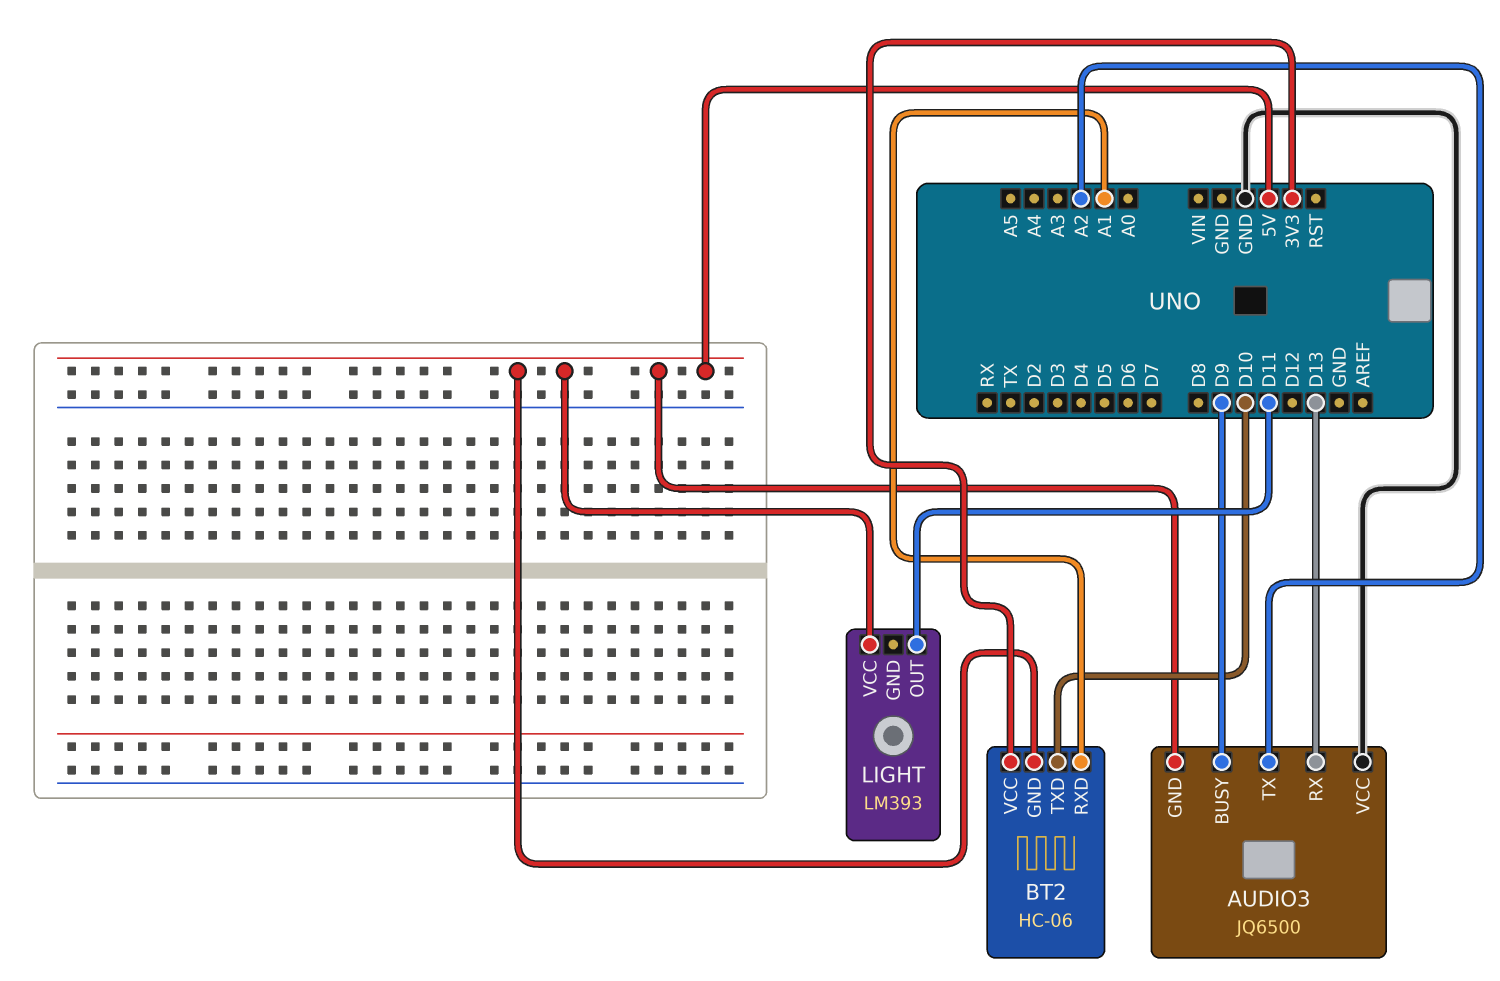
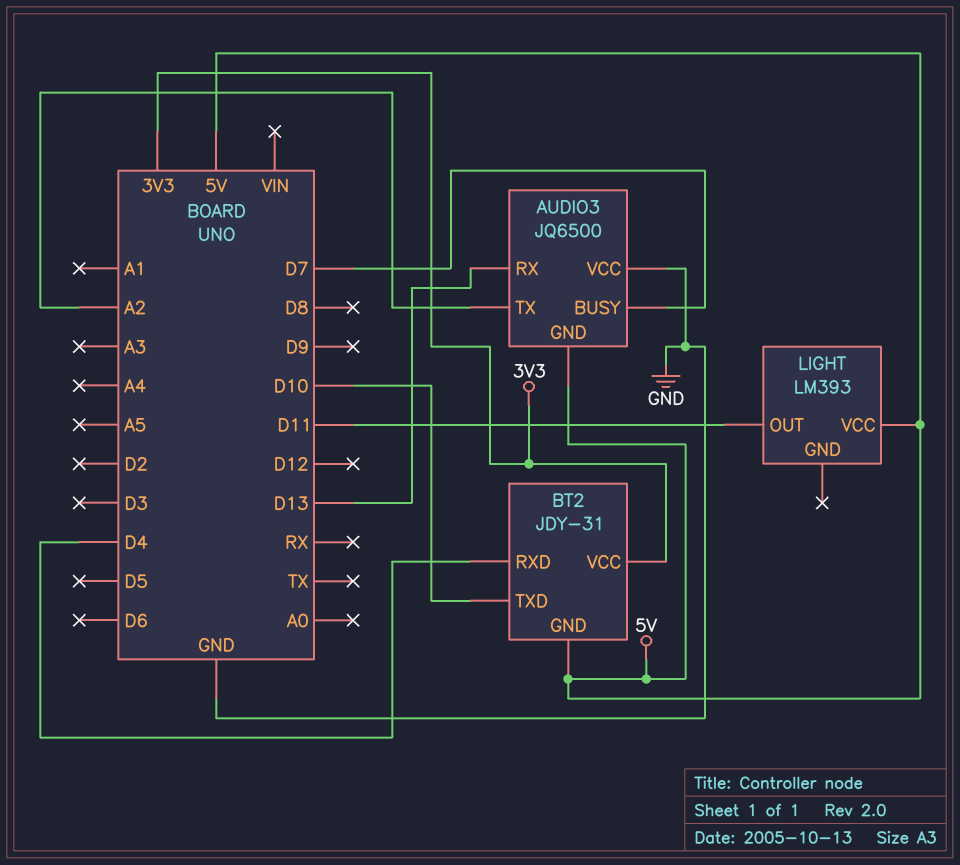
AUDIO3 pin BUSY: D9 -> D7
BT2: HC-06 -> JDY-31
BT2 pin RXD: A1 -> D4

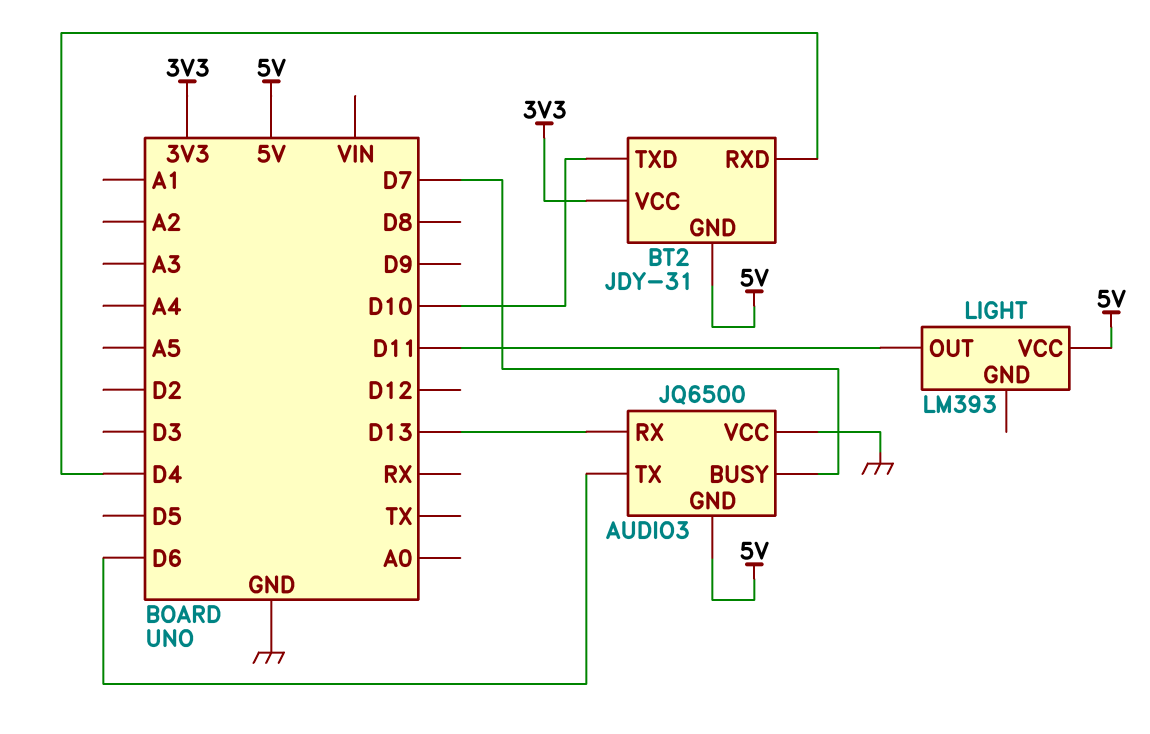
AUDIO3 pin TX: A2 -> D6

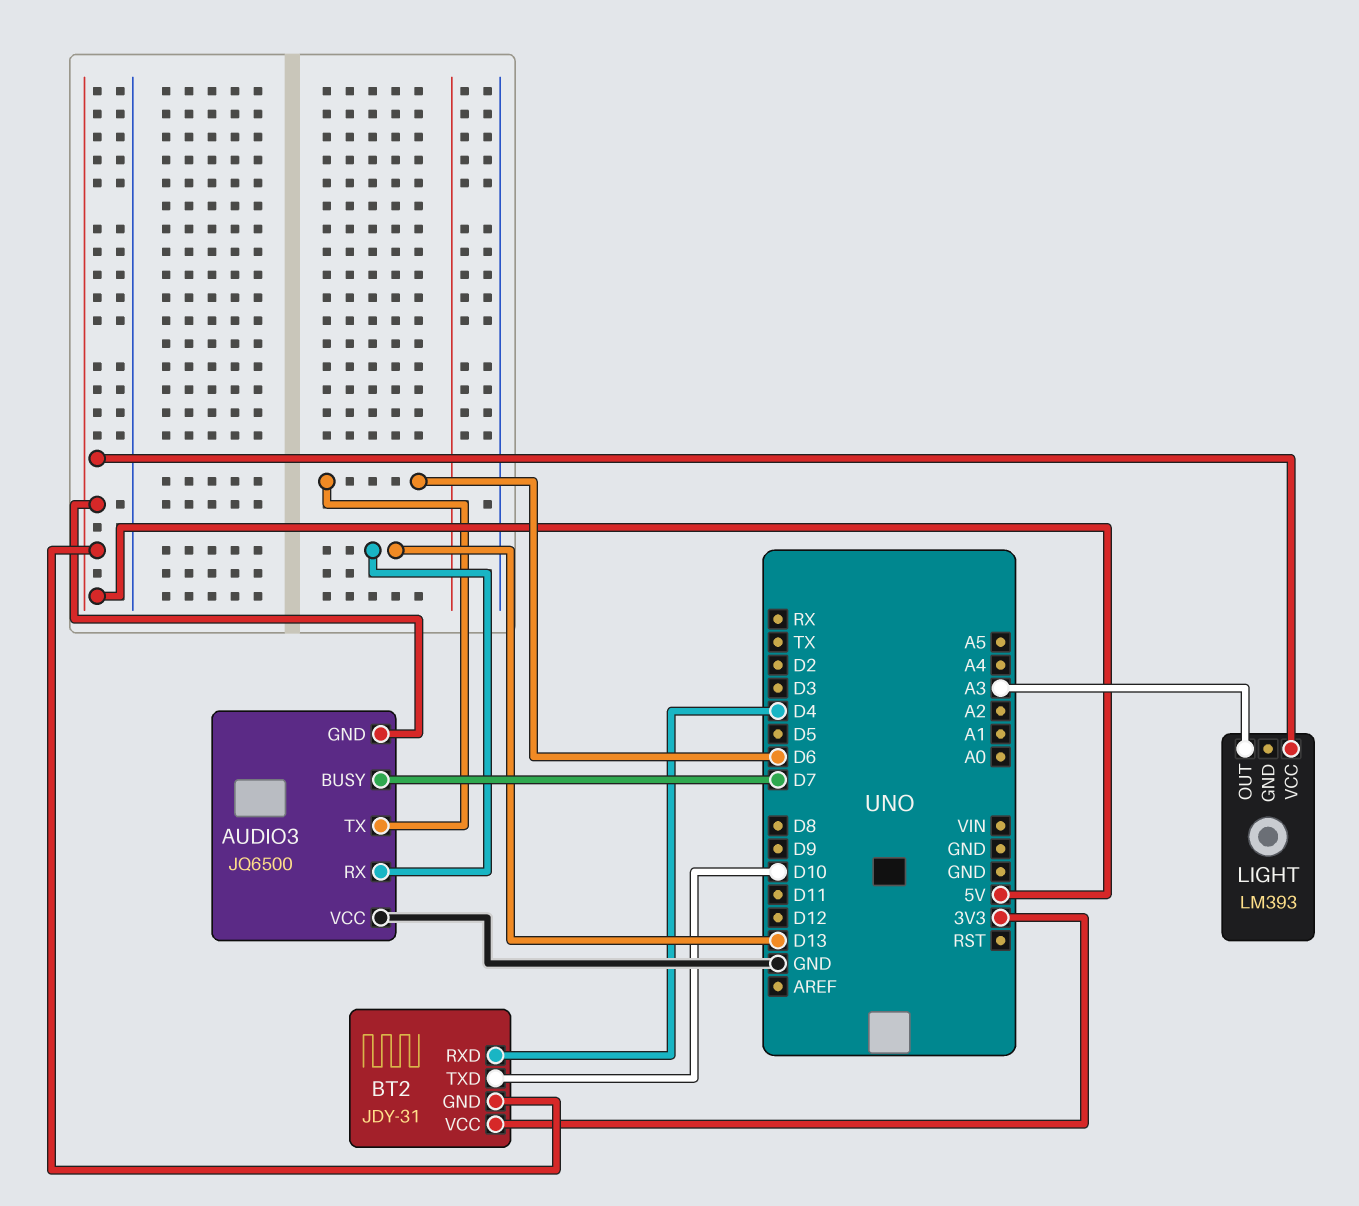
LIGHT pin OUT: D11 -> A3

